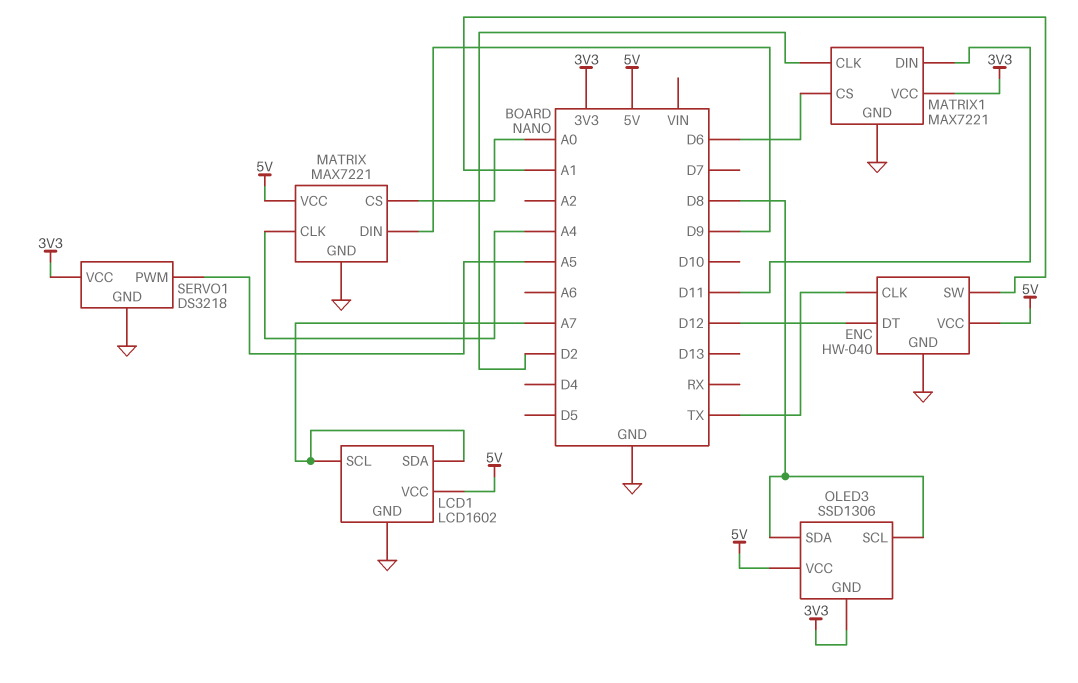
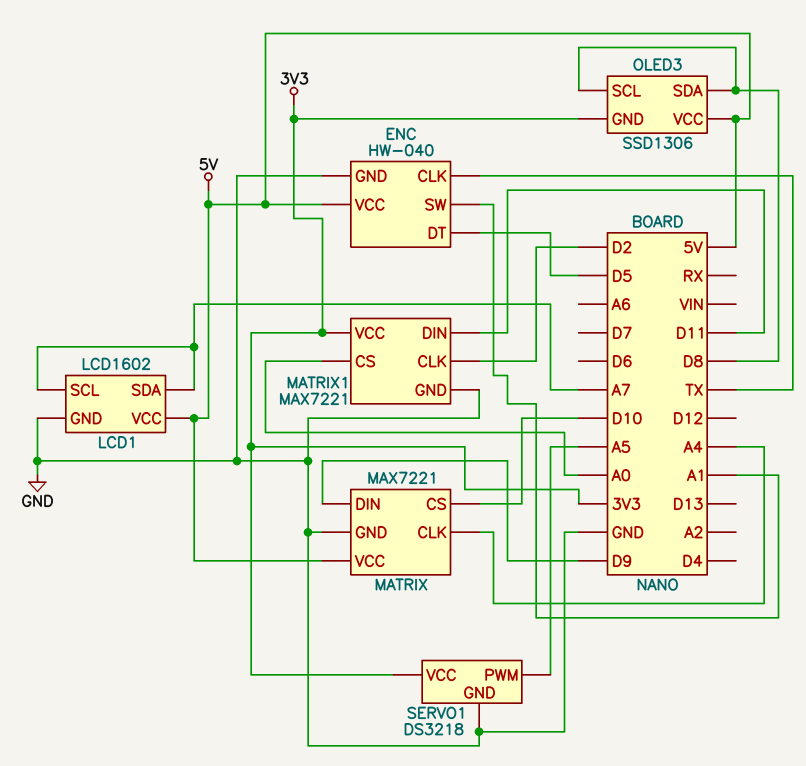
ENC pin DT: D12 -> D5
MATRIX pin CS: A0 -> D10
MATRIX1 pin CS: D6 -> A0

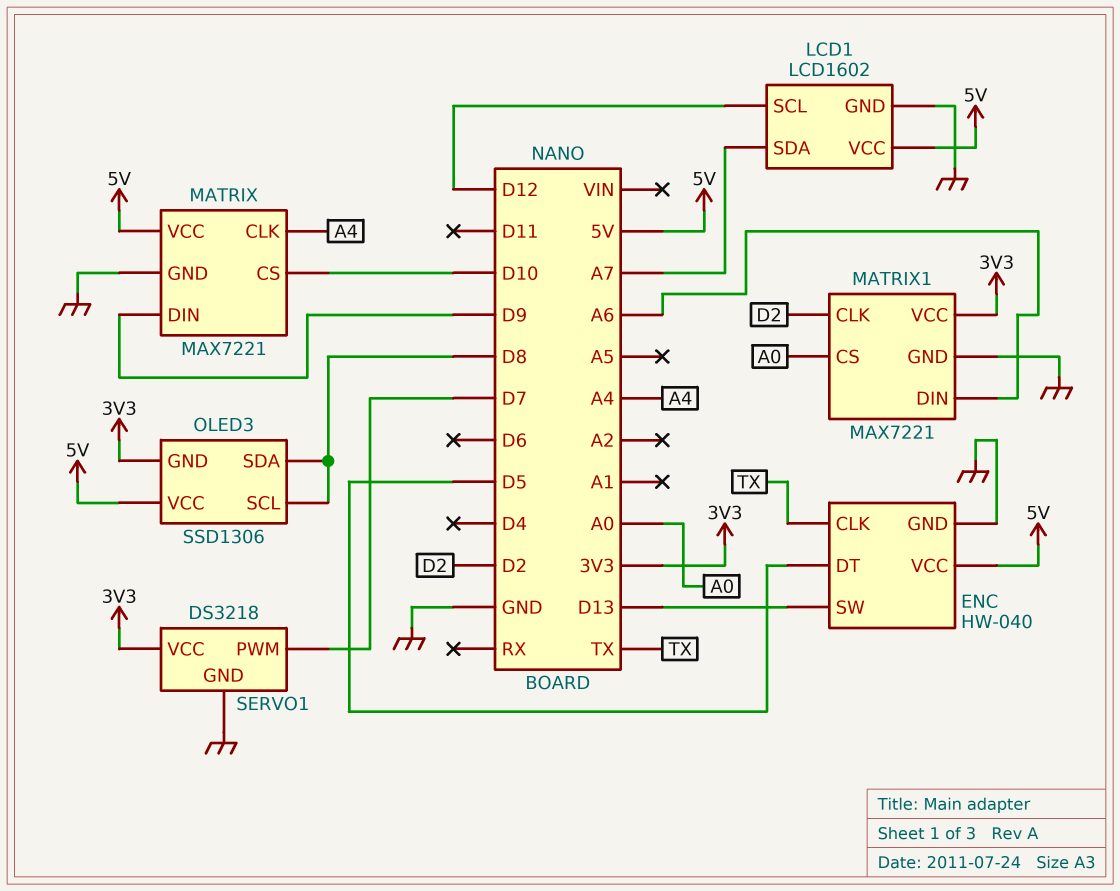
ENC pin SW: A1 -> D13
LCD1 pin SCL: A7 -> D12
MATRIX1 pin DIN: D11 -> A6
SERVO1 pin PWM: A5 -> D7

